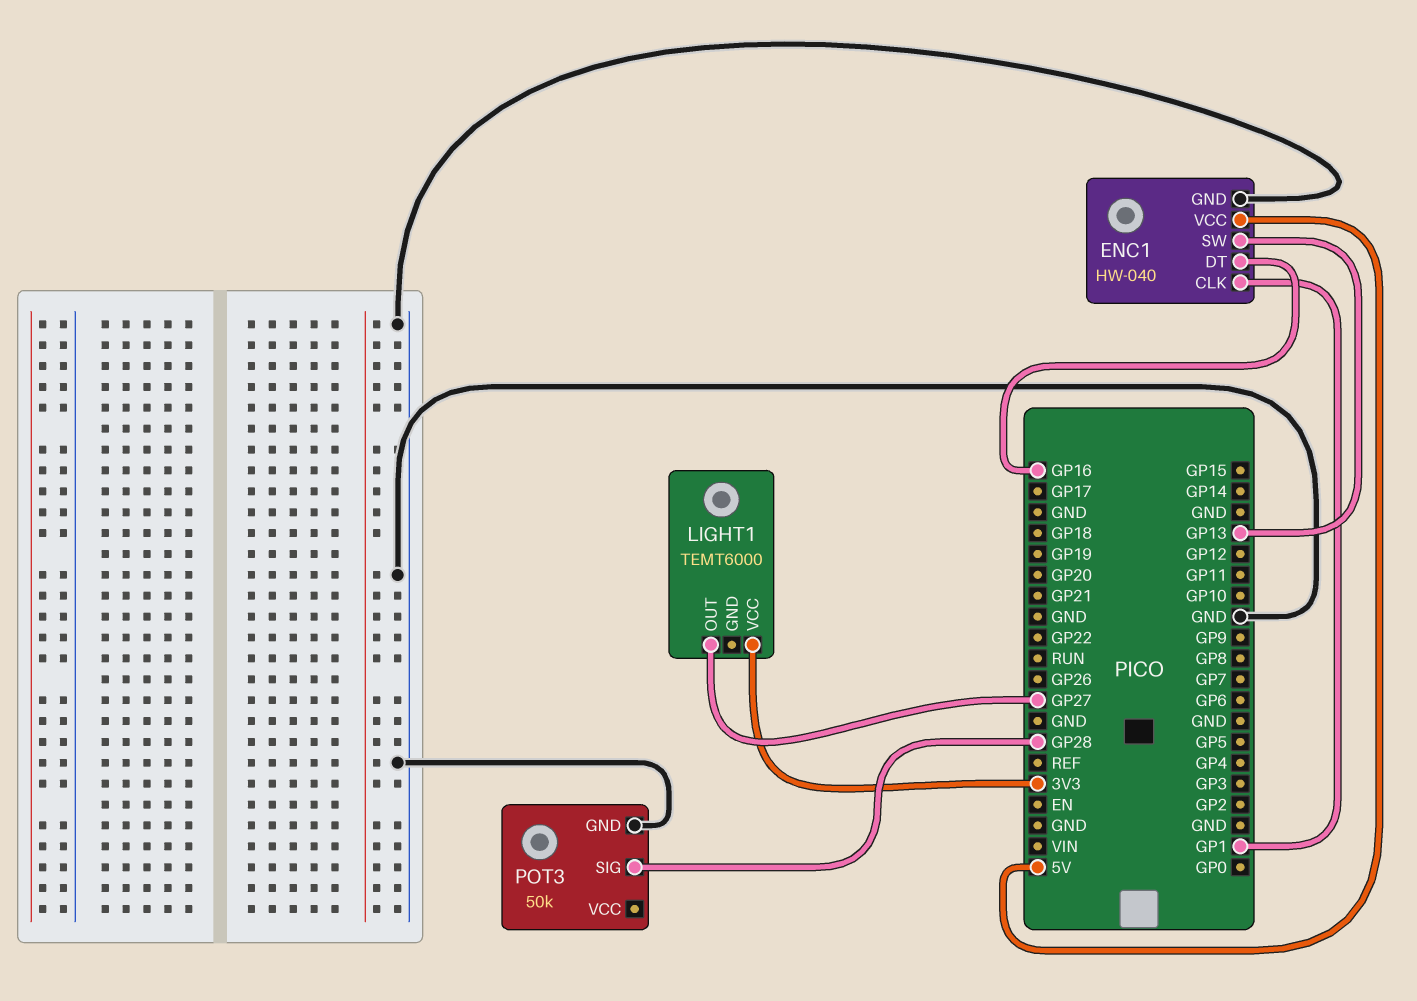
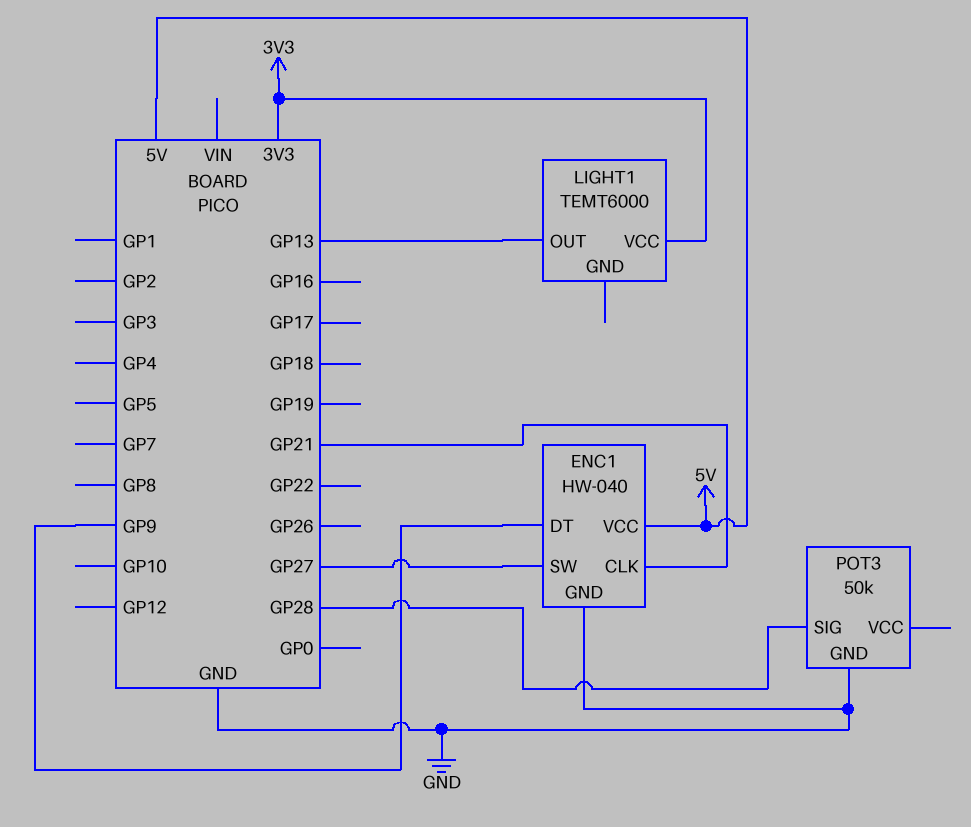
ENC1 pin CLK: GP1 -> GP21
ENC1 pin DT: GP16 -> GP9
ENC1 pin SW: GP13 -> GP27
LIGHT1 pin OUT: GP27 -> GP13

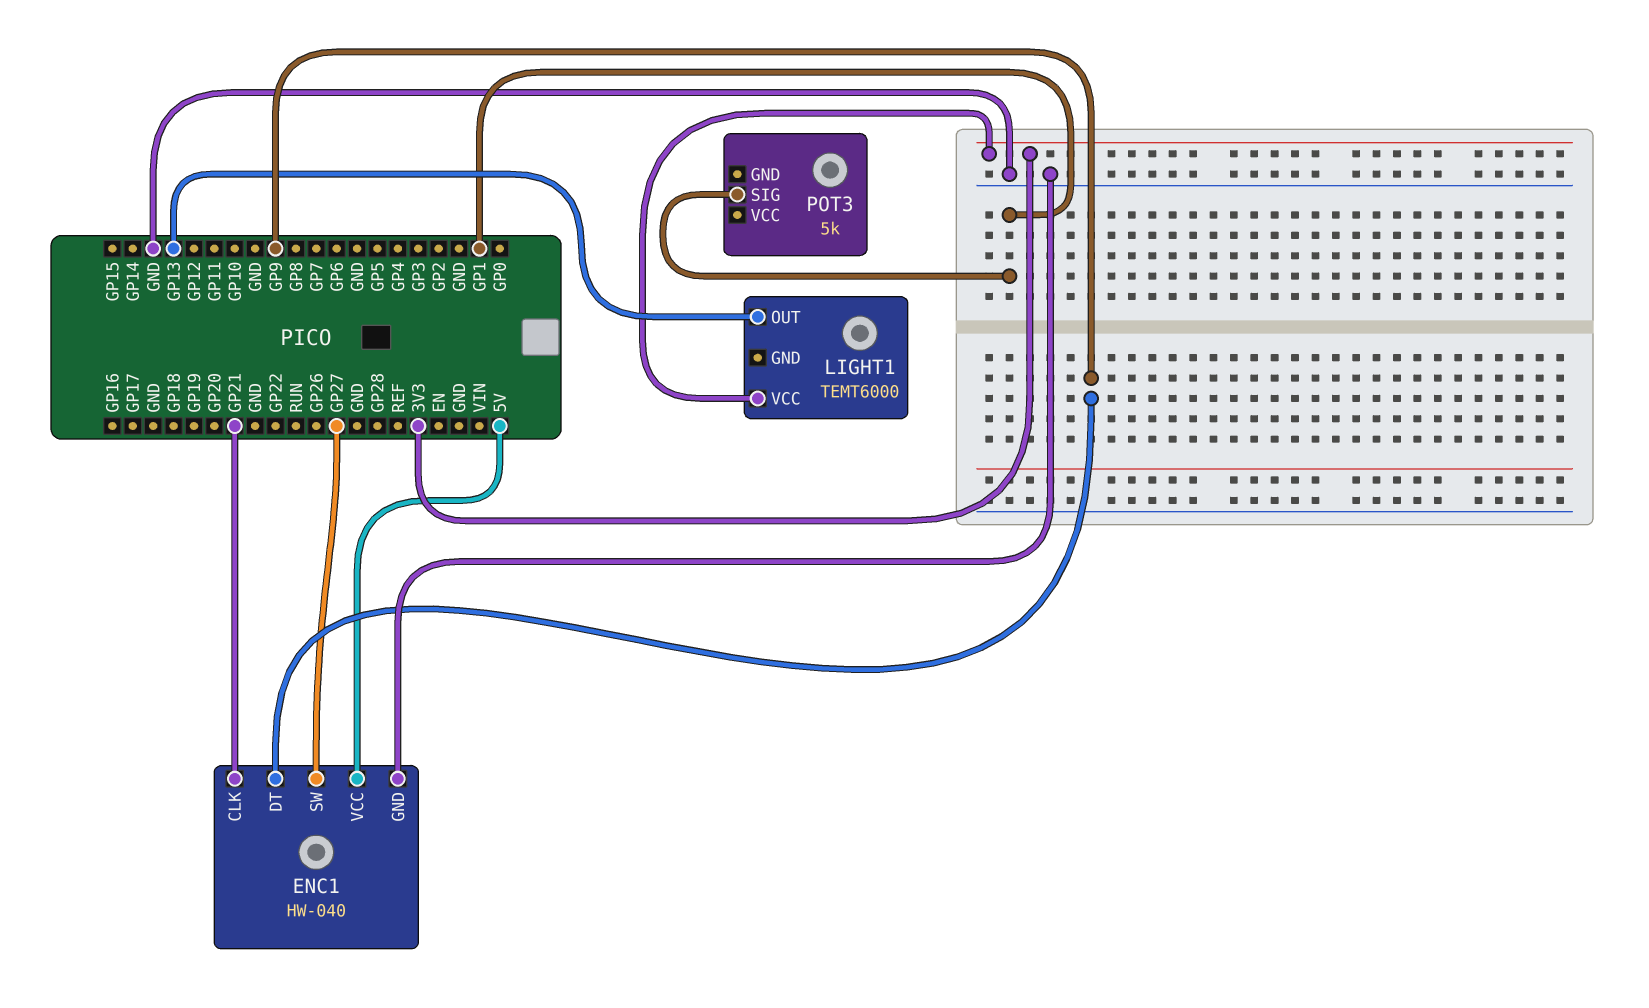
POT3: 50k -> 5k
POT3 pin GND: GND -> none
POT3 pin SIG: GP28 -> GP1

